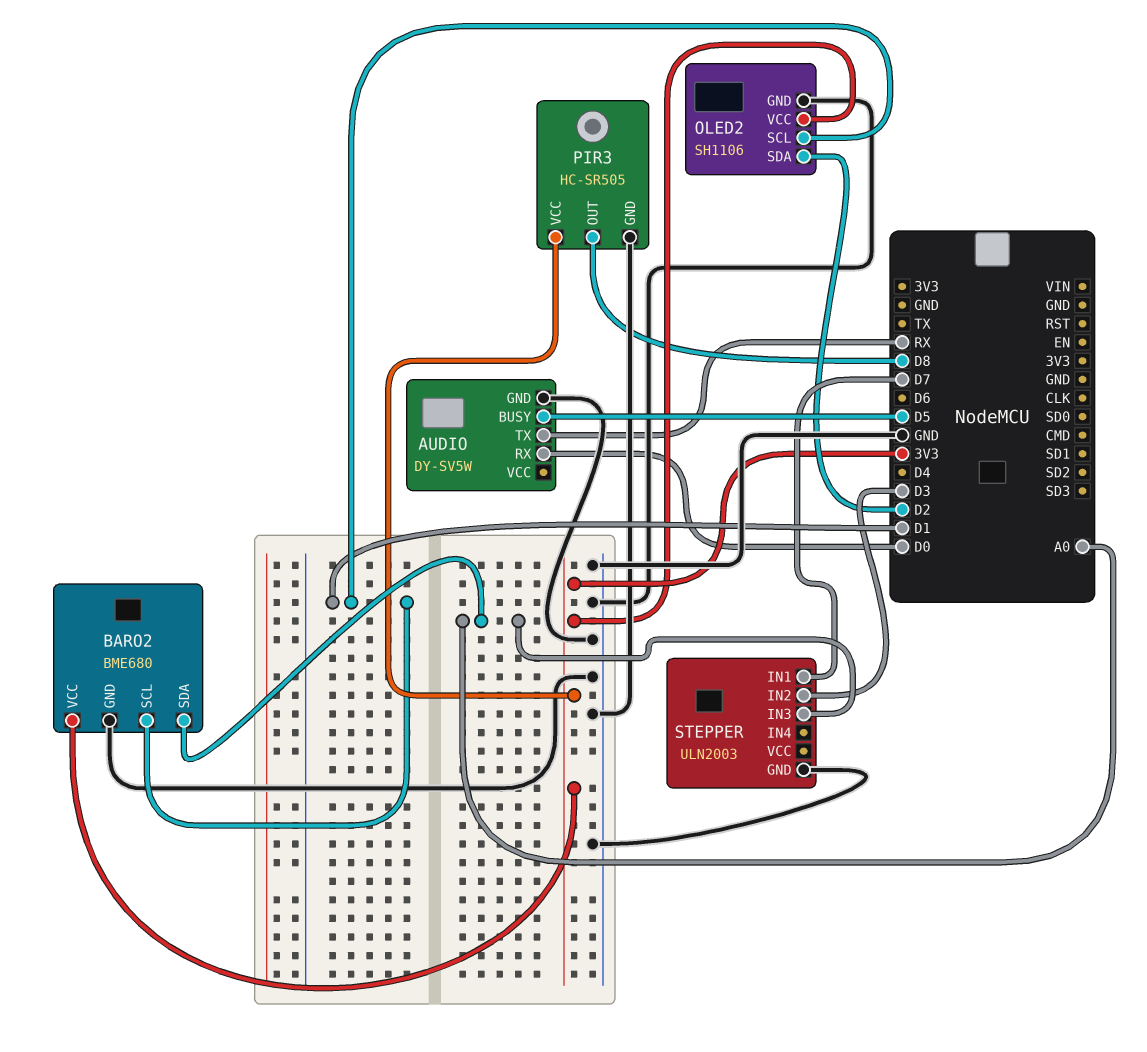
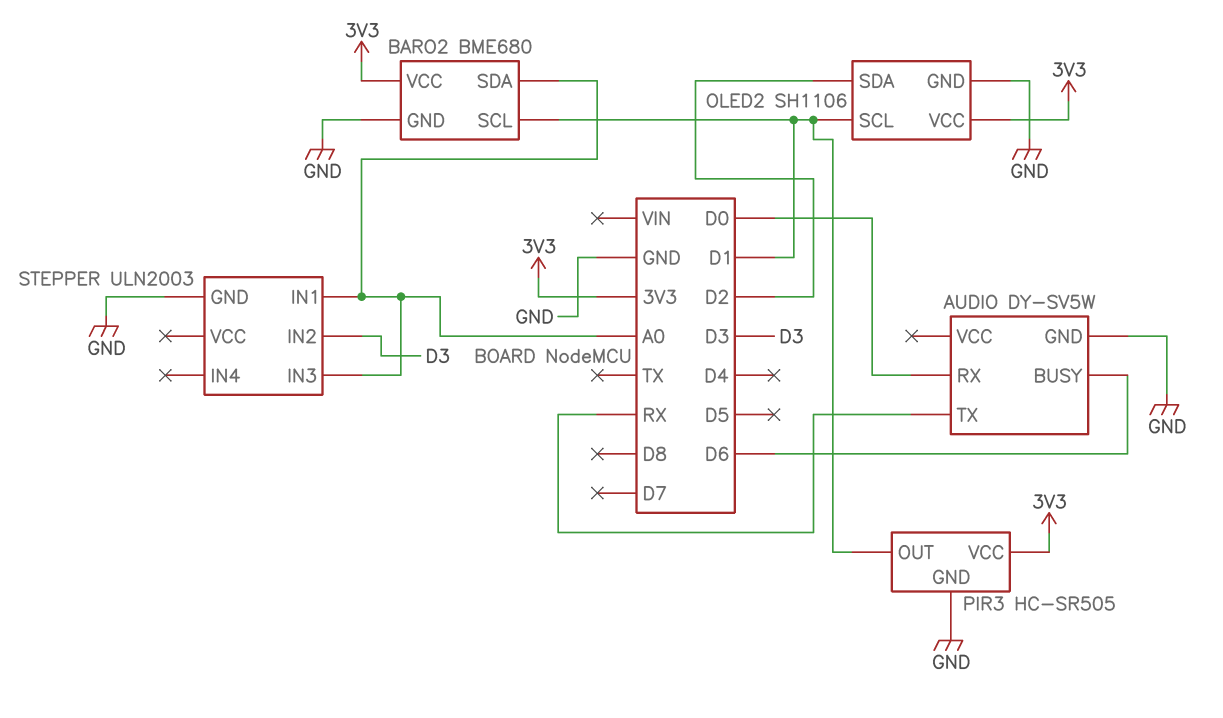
AUDIO pin BUSY: D5 -> D6
PIR3 pin OUT: D8 -> D1
STEPPER pin IN1: D7 -> A0

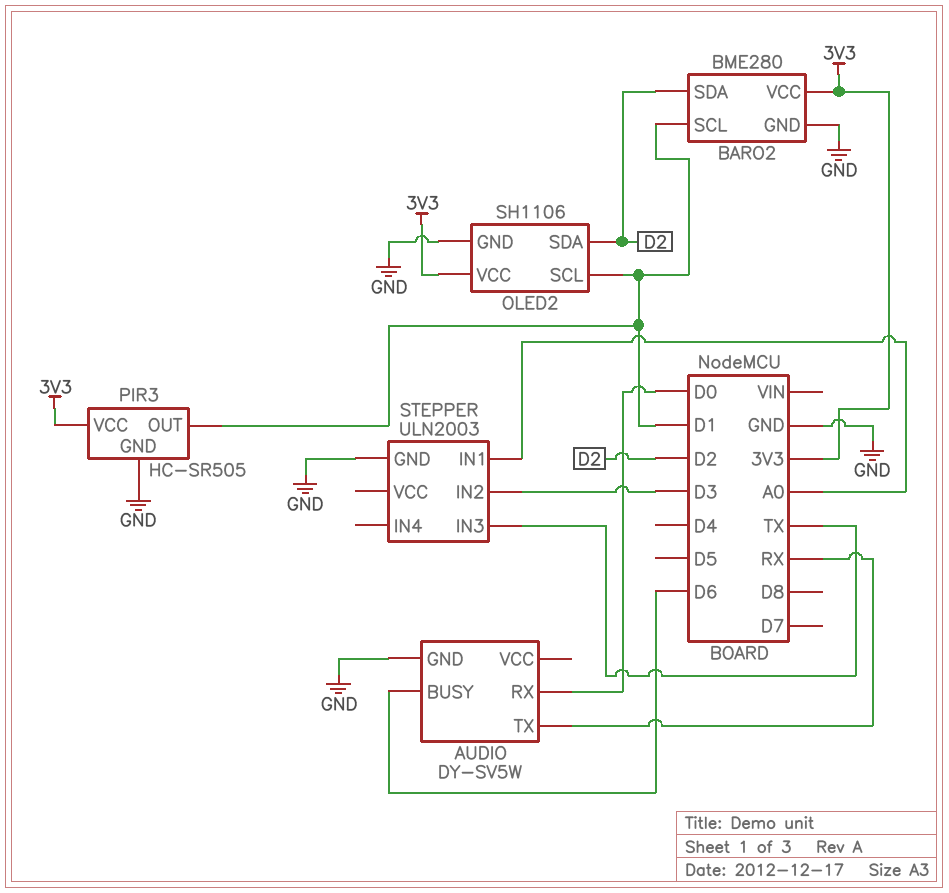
BARO2: BME680 -> BME280
BARO2 pin SDA: A0 -> D2
STEPPER pin IN3: A0 -> TX

